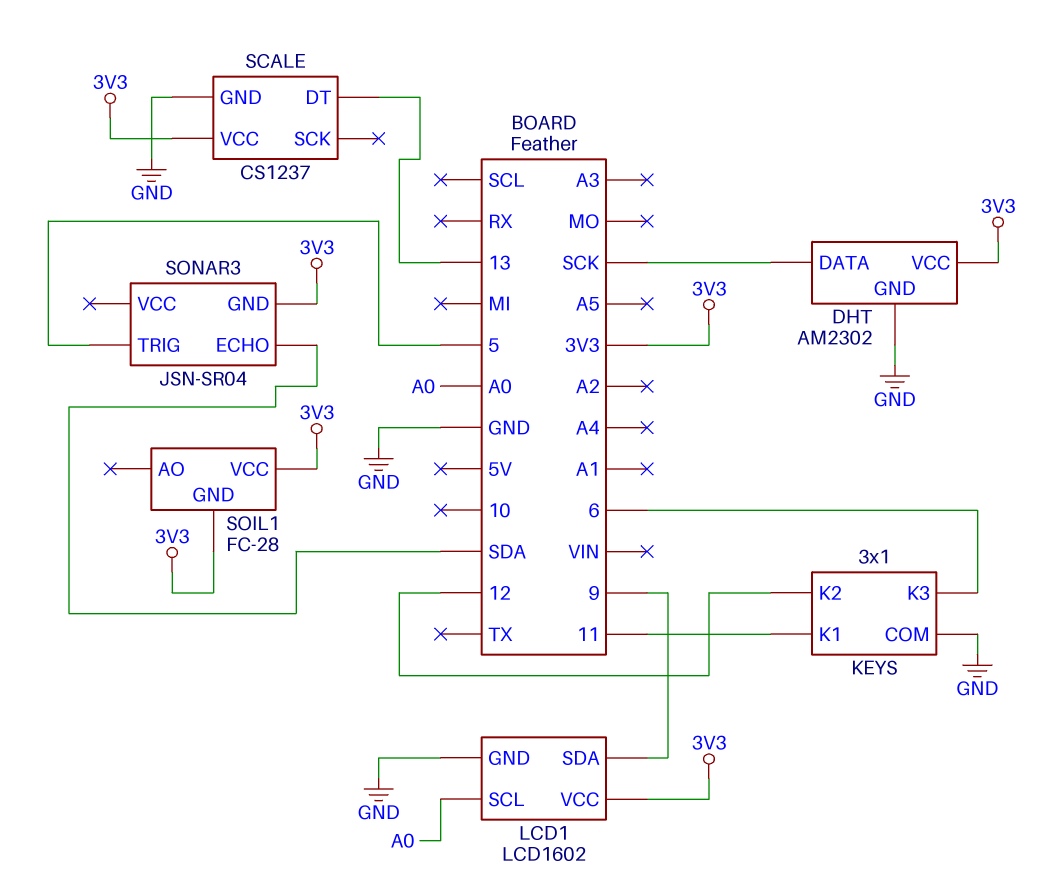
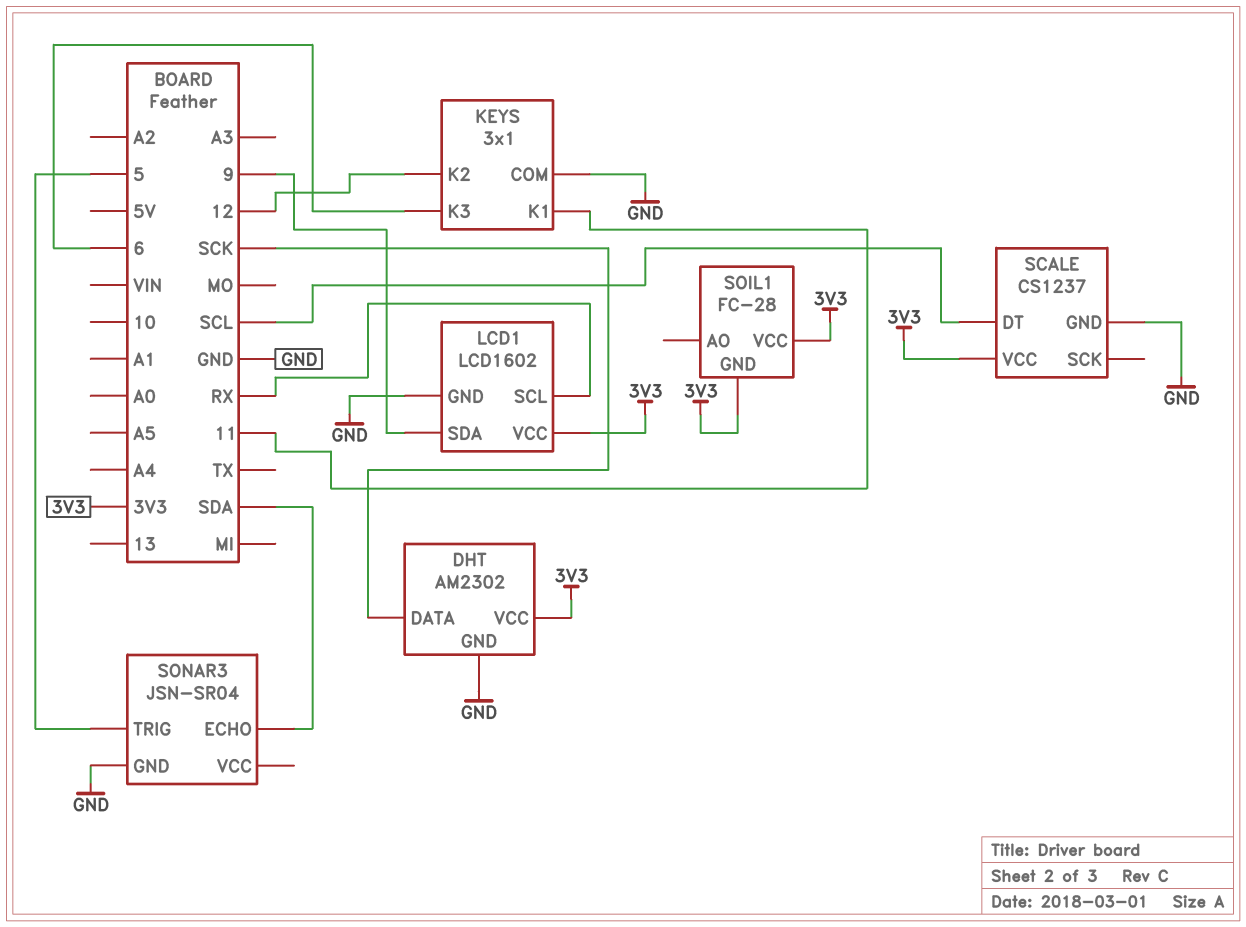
LCD1 pin SCL: A0 -> RX
SCALE pin DT: 13 -> SCL
SONAR3 pin GND: 3V3 -> GND

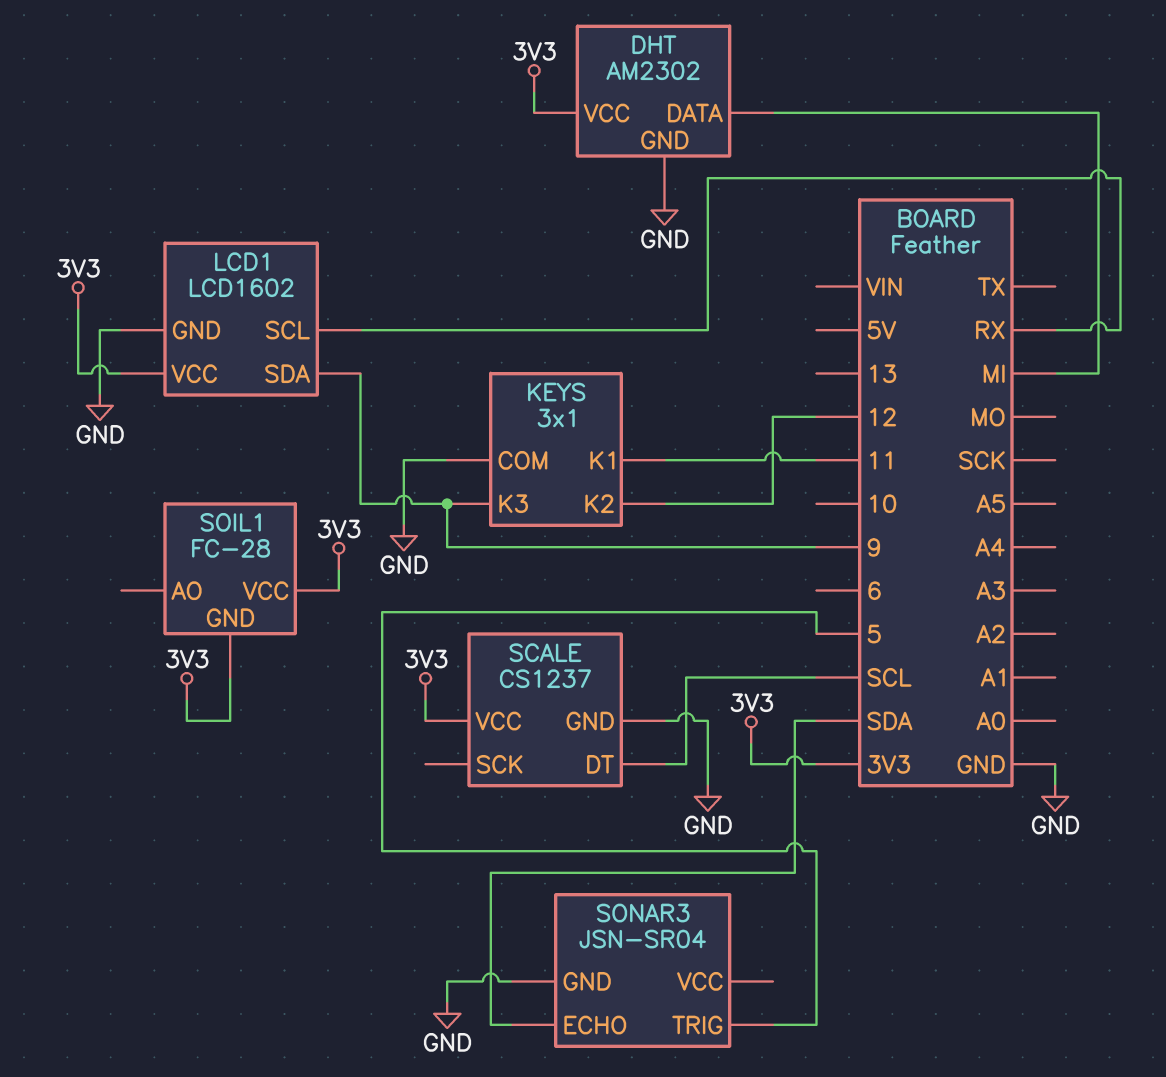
DHT pin DATA: SCK -> MI
KEYS pin K3: 6 -> 9

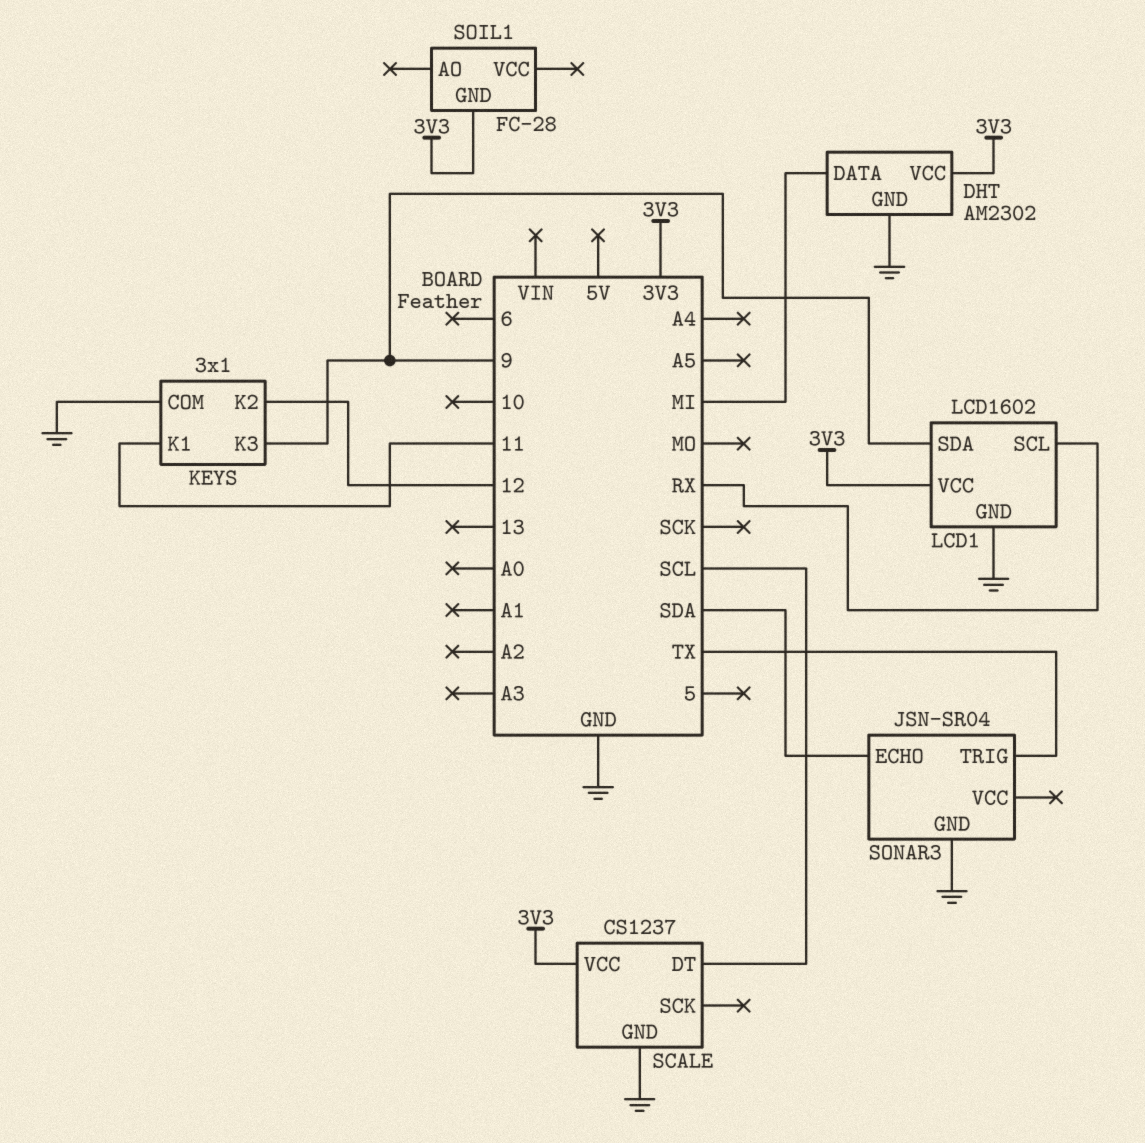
SOIL1 pin VCC: 3V3 -> none
SONAR3 pin TRIG: 5 -> TX

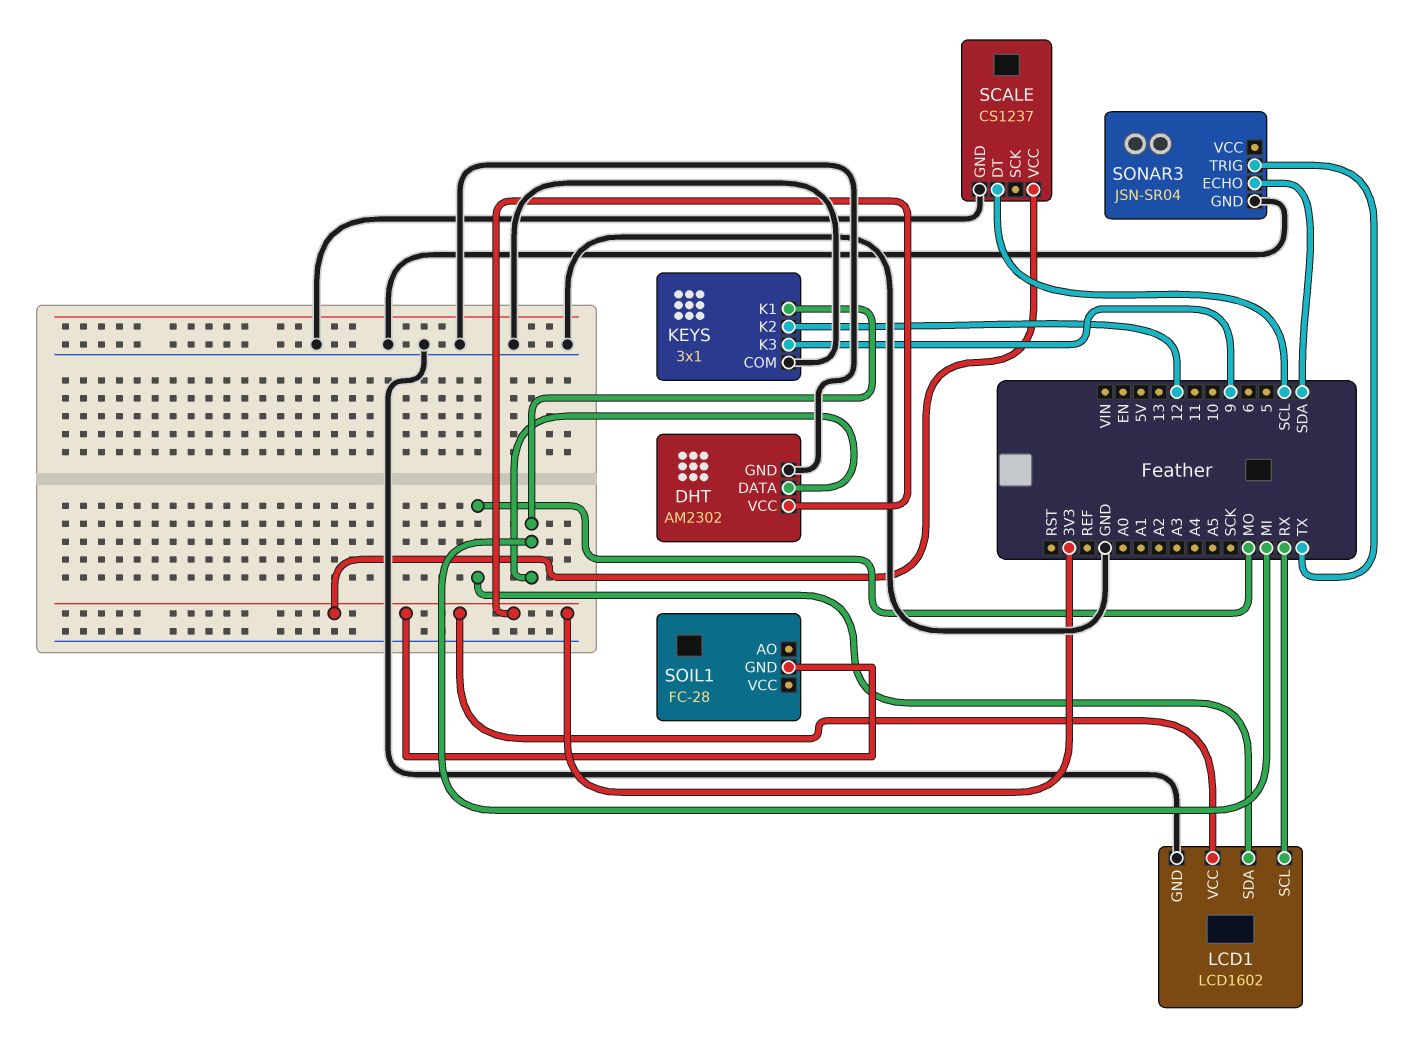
KEYS pin K1: 11 -> MI
LCD1 pin SDA: 9 -> MO

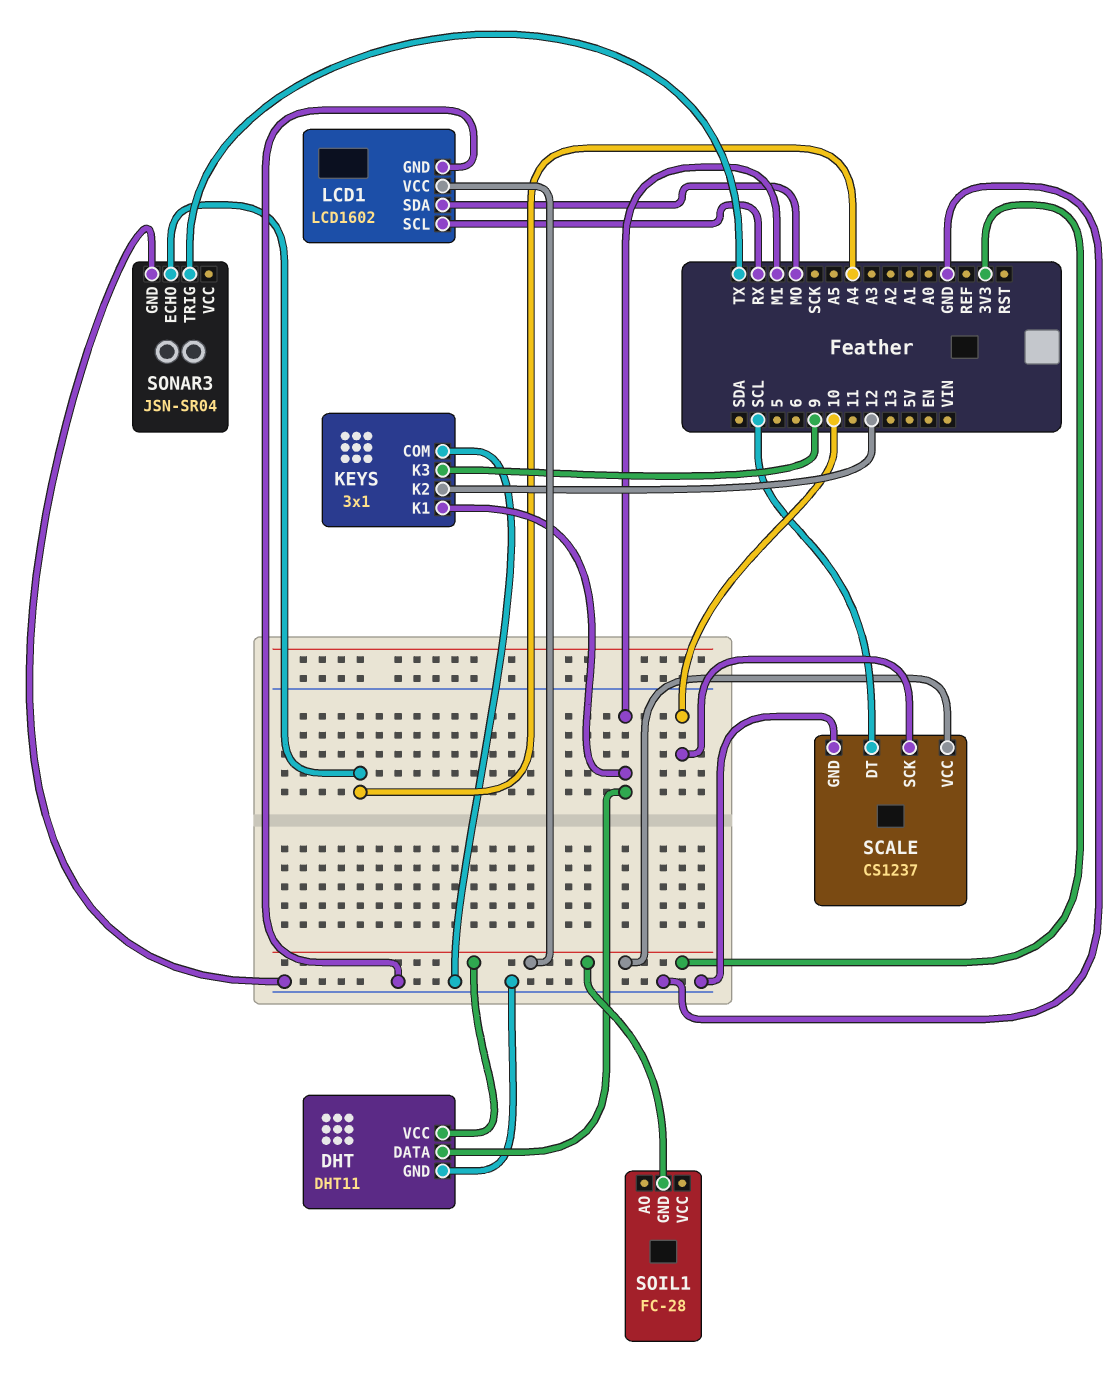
DHT: AM2302 -> DHT11
SCALE pin SCK: none -> 10
SONAR3 pin ECHO: SDA -> A4

